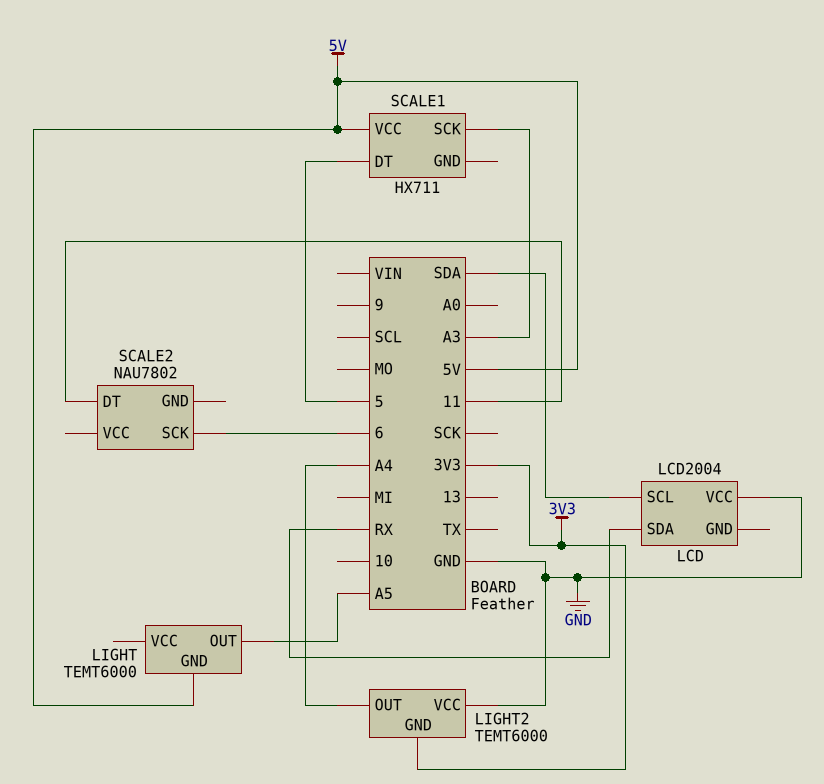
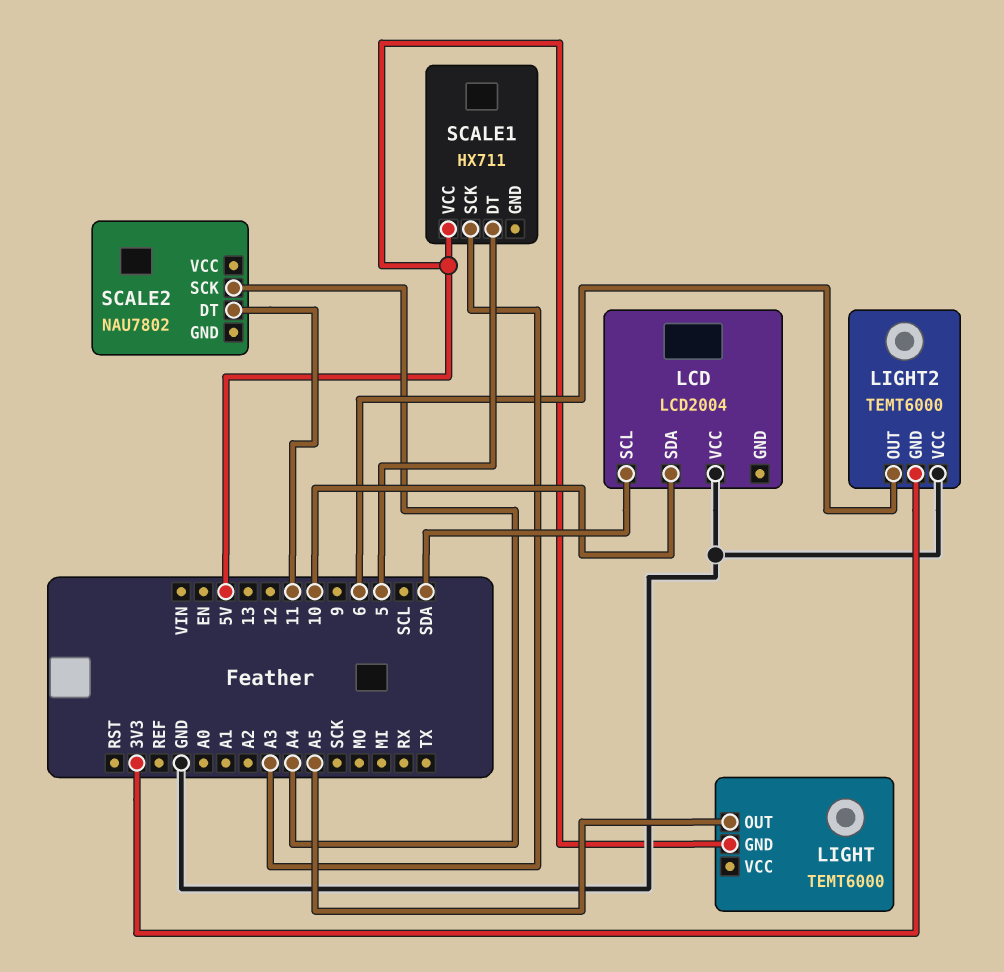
LCD pin SDA: RX -> 10
LIGHT2 pin OUT: A4 -> 6
SCALE2 pin SCK: 6 -> A4

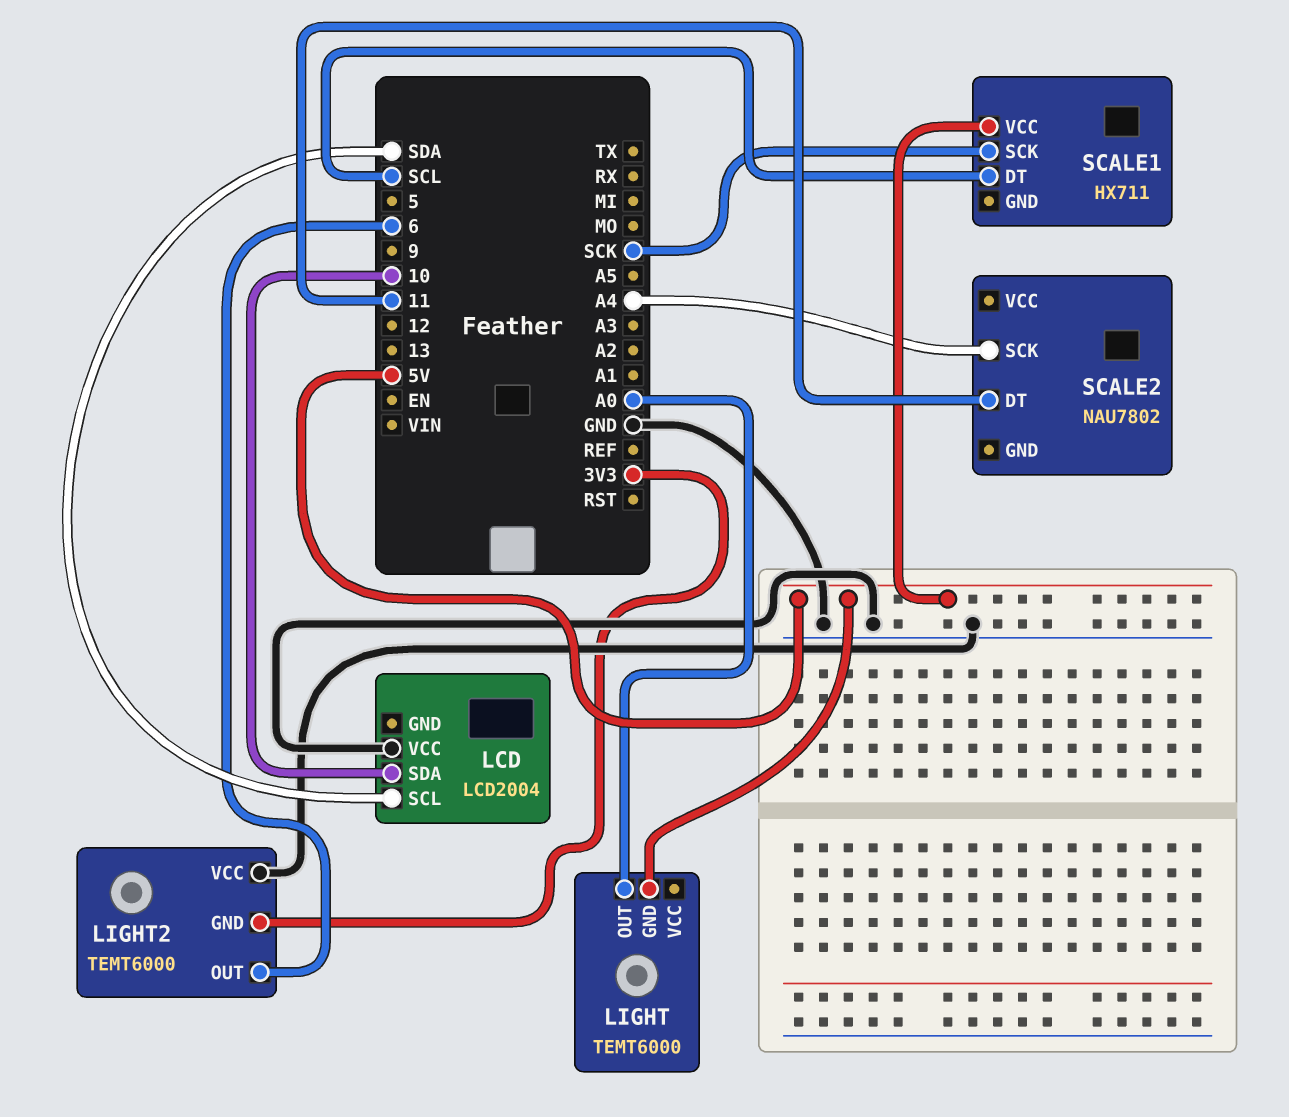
LIGHT pin OUT: A5 -> A0
SCALE1 pin DT: 5 -> SCL
SCALE1 pin SCK: A3 -> SCK

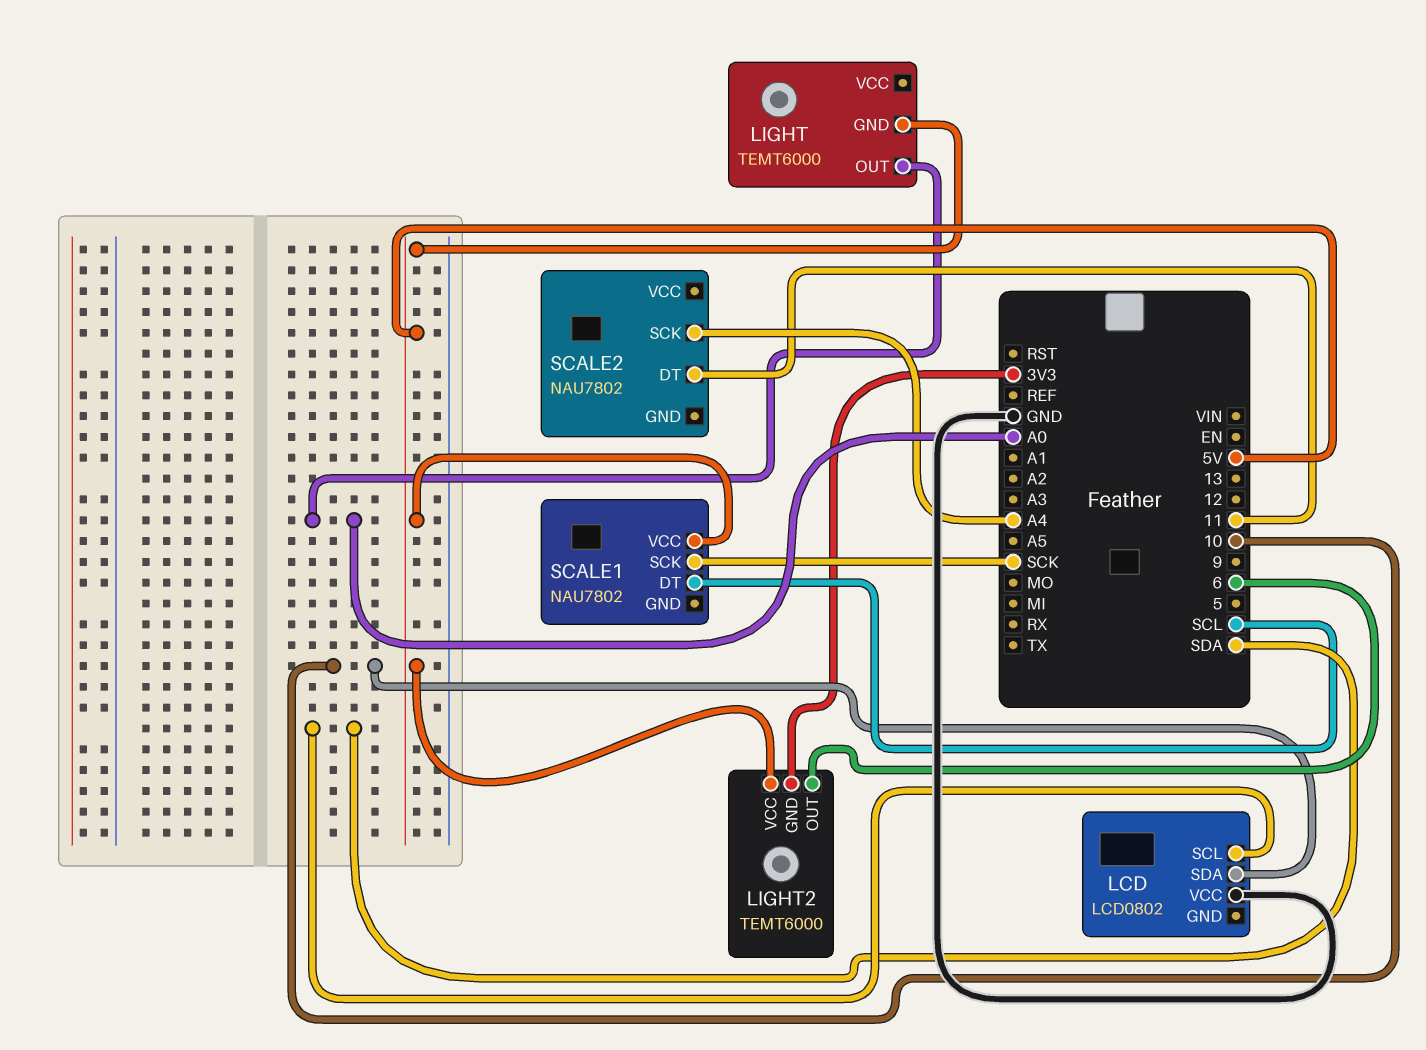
LCD: LCD2004 -> LCD0802
LIGHT2 pin VCC: GND -> 5V
SCALE1: HX711 -> NAU7802

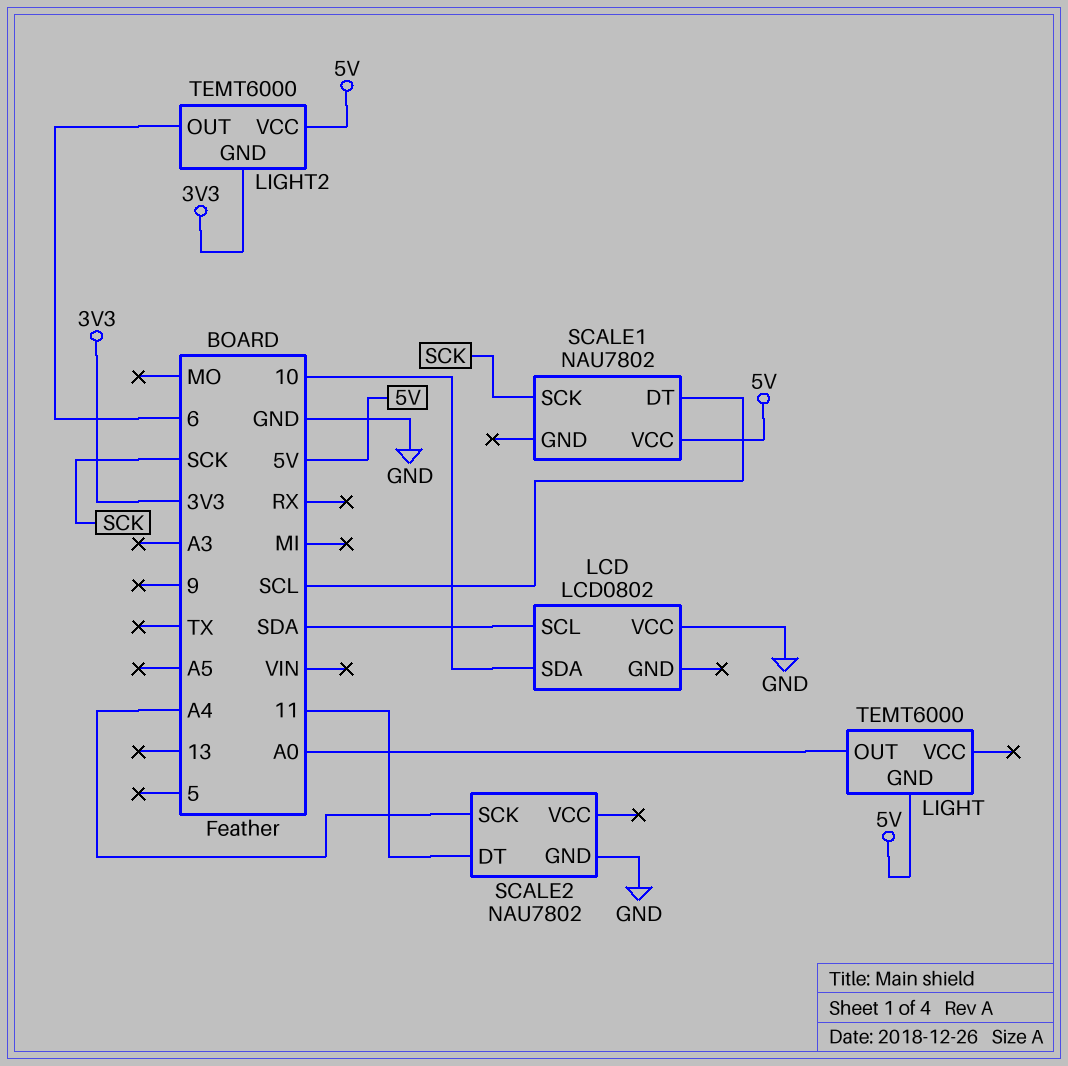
SCALE2 pin GND: none -> GND

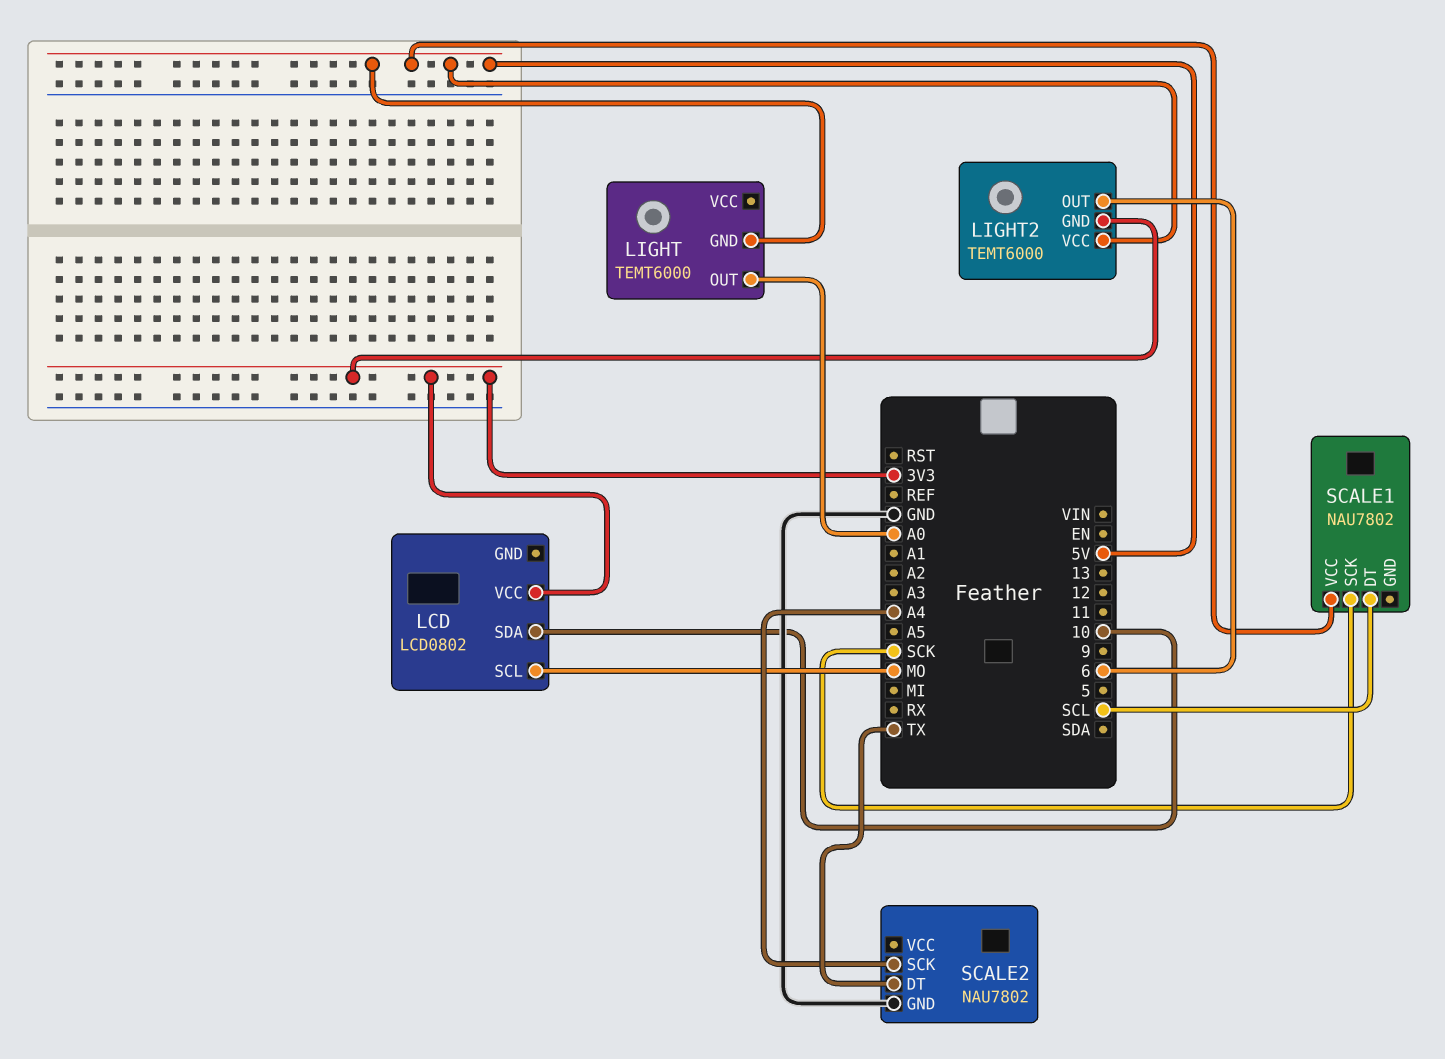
LCD pin SCL: SDA -> MO
LCD pin VCC: GND -> 3V3
SCALE2 pin DT: 11 -> TX

